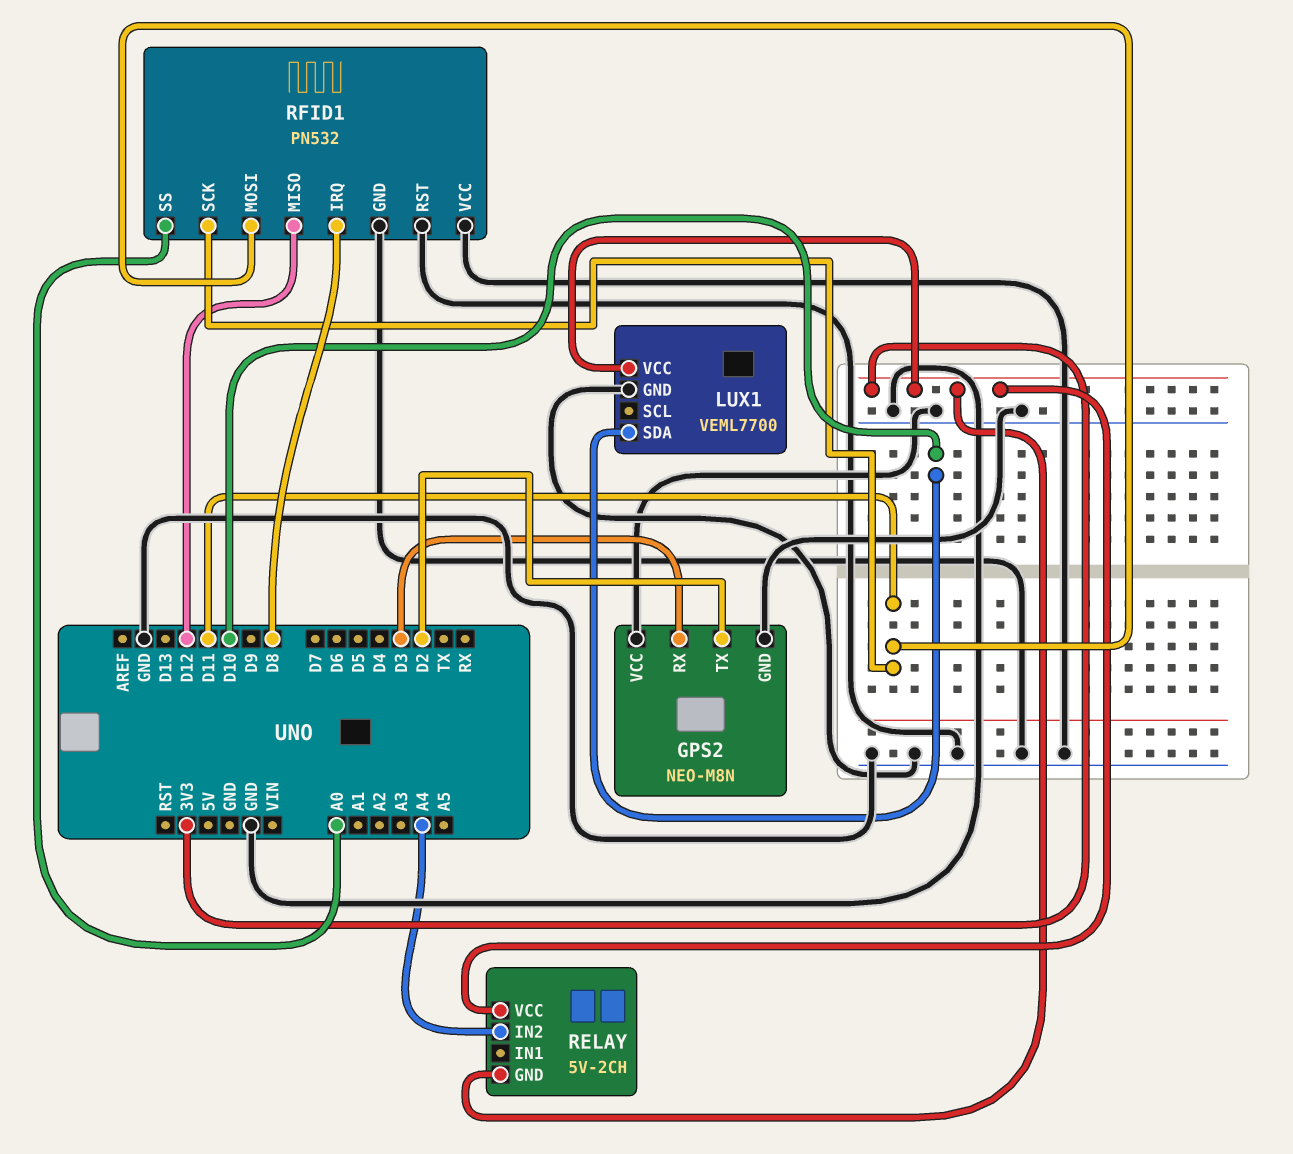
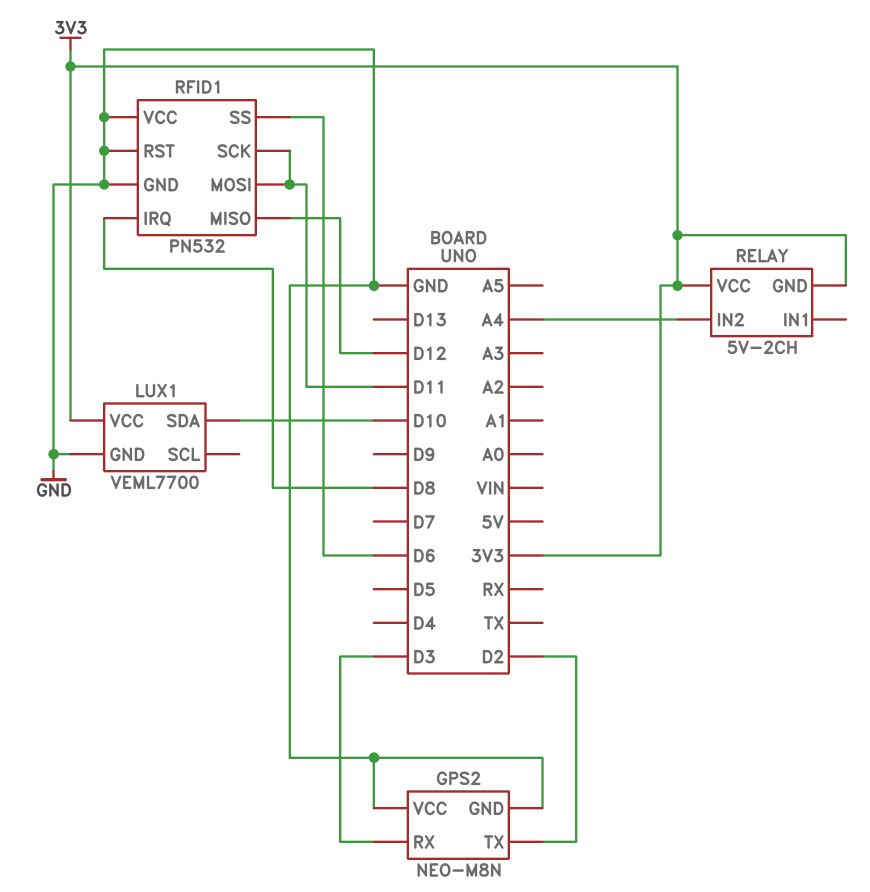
RFID1 pin SS: A0 -> D6

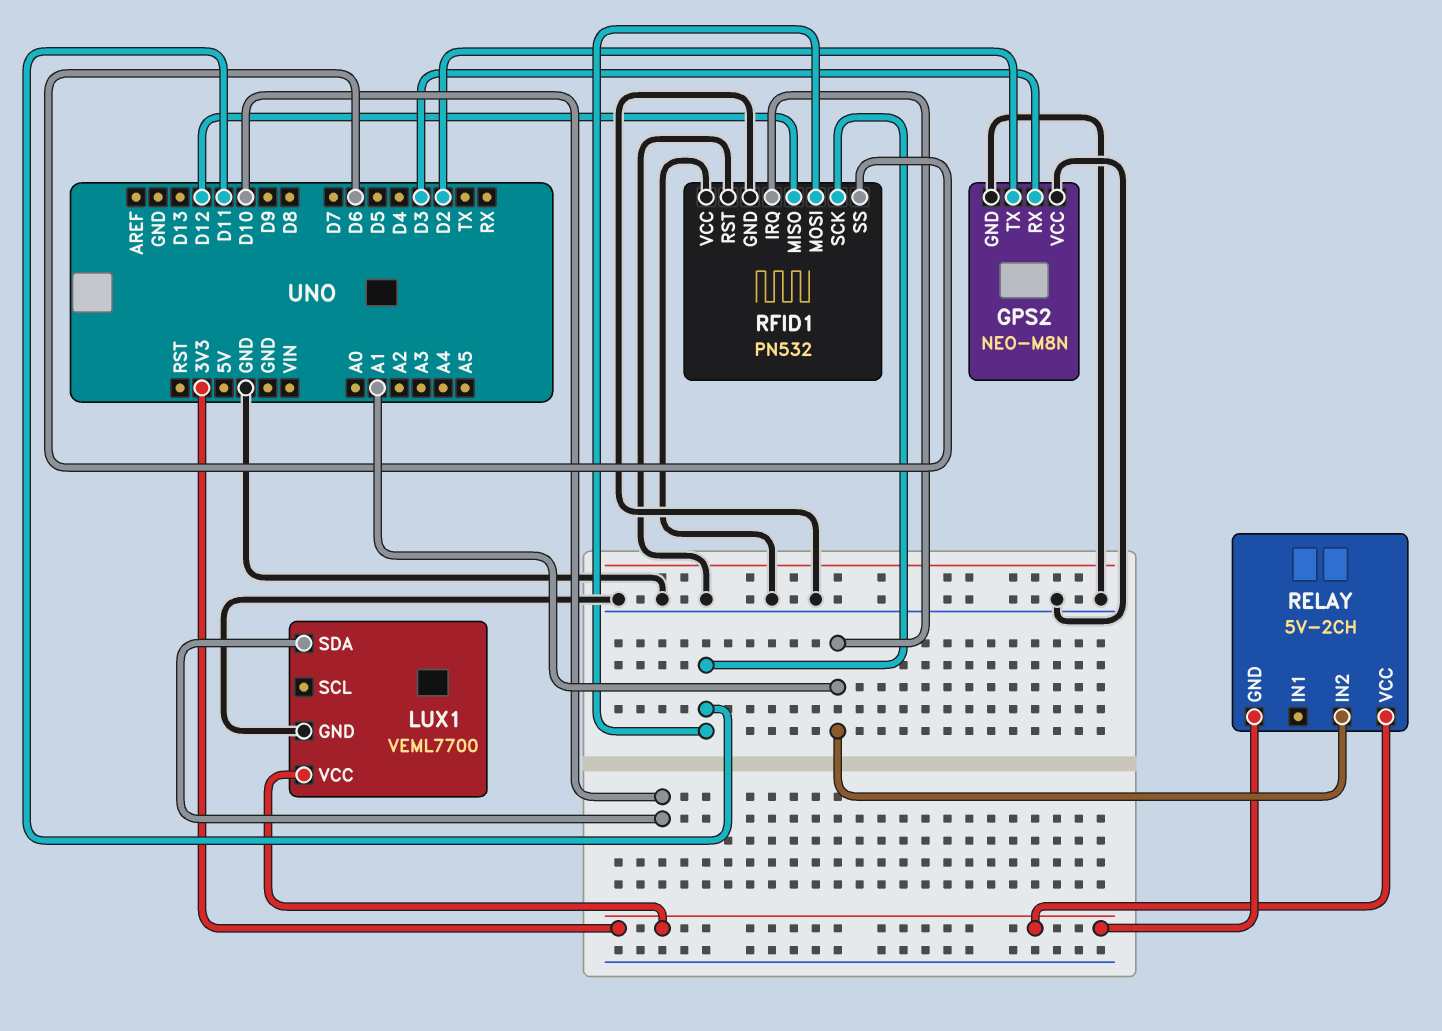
RELAY pin IN2: A4 -> A1
RFID1 pin IRQ: D8 -> A1

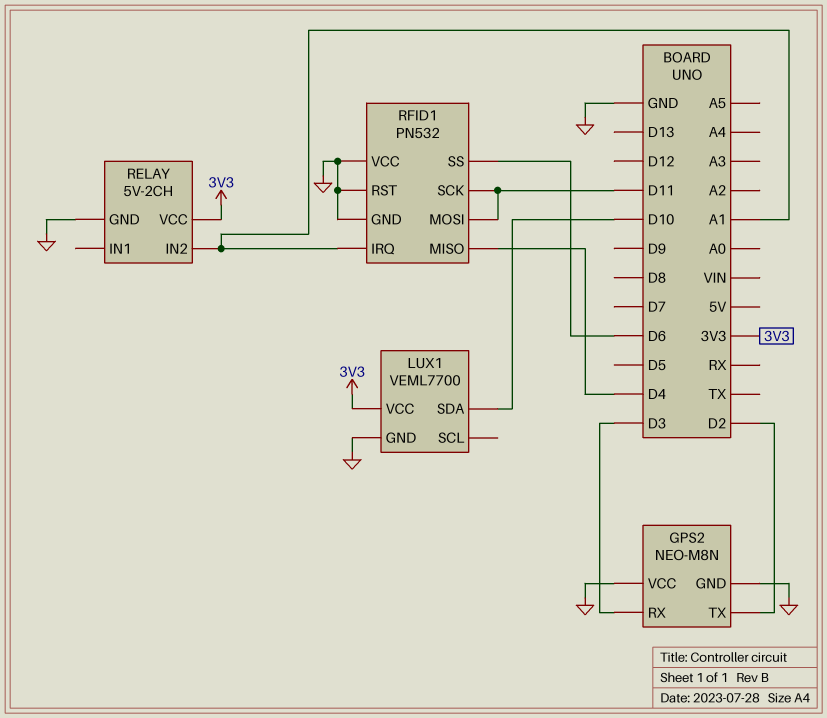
RELAY pin GND: 3V3 -> GND
RFID1 pin MISO: D12 -> D4

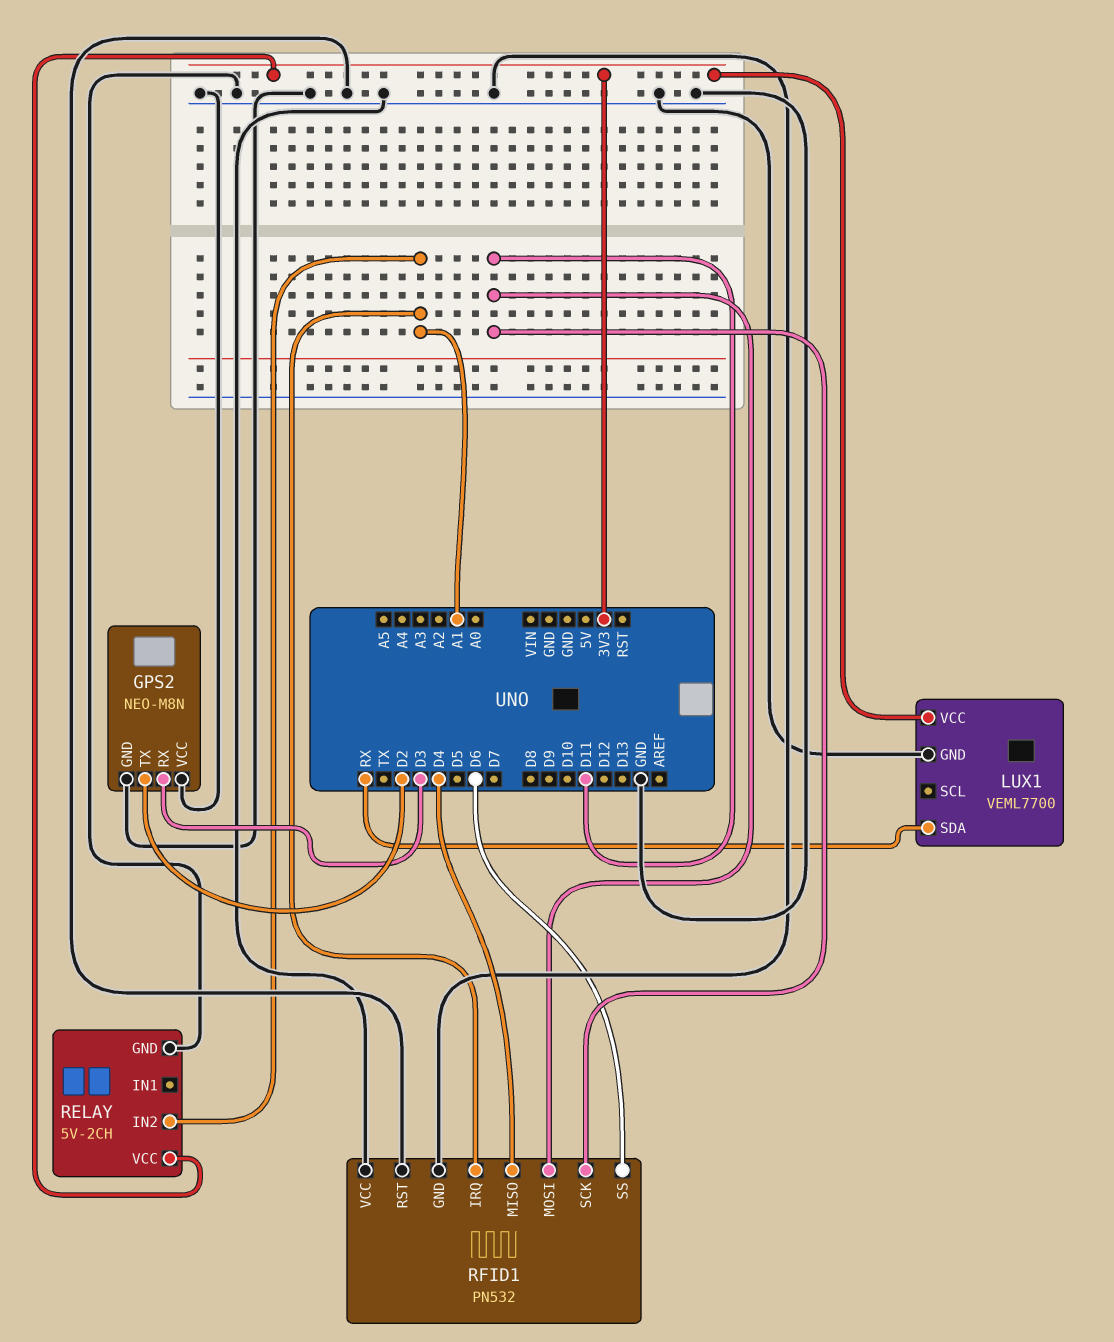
LUX1 pin SDA: D10 -> RX

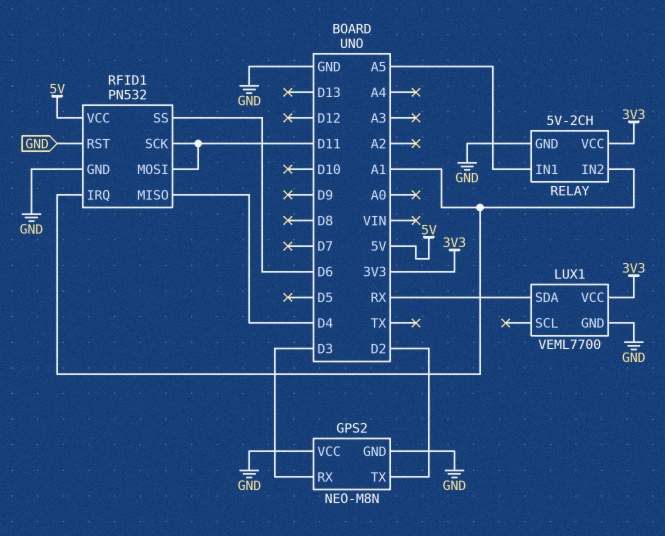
RELAY pin IN1: none -> A5
RFID1 pin VCC: GND -> 5V

